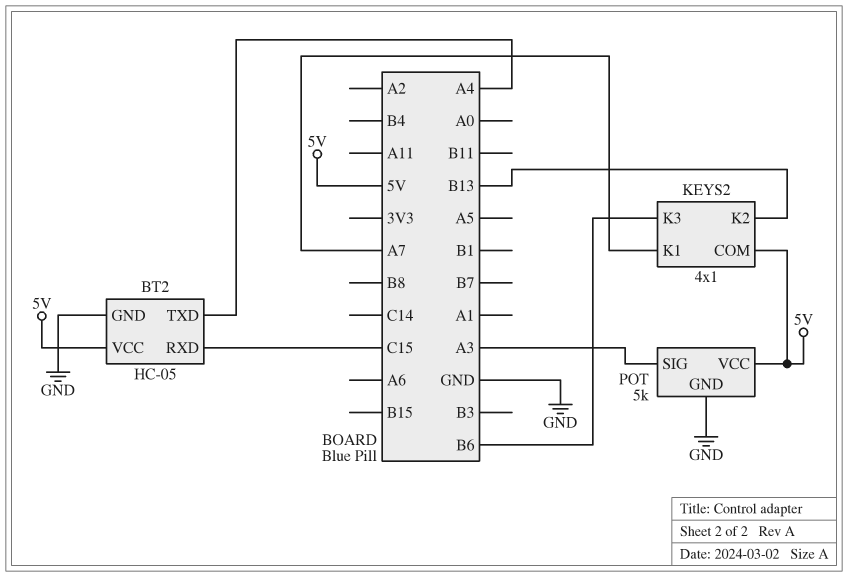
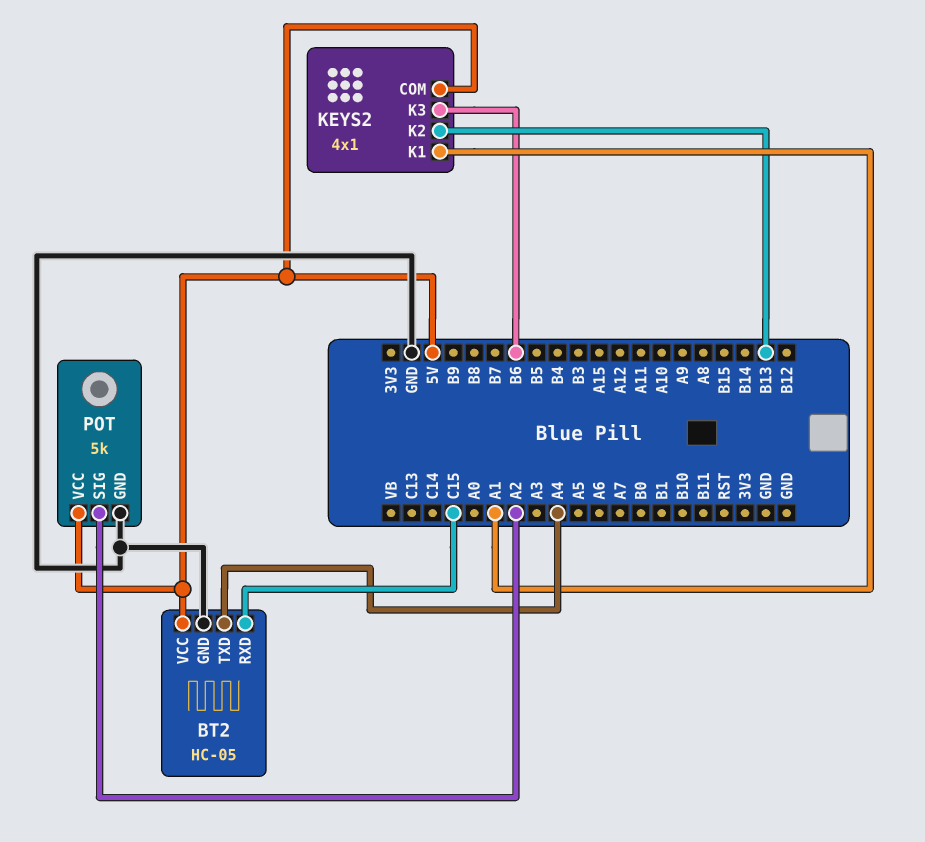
KEYS2 pin K1: A7 -> A1
POT pin SIG: A3 -> A2

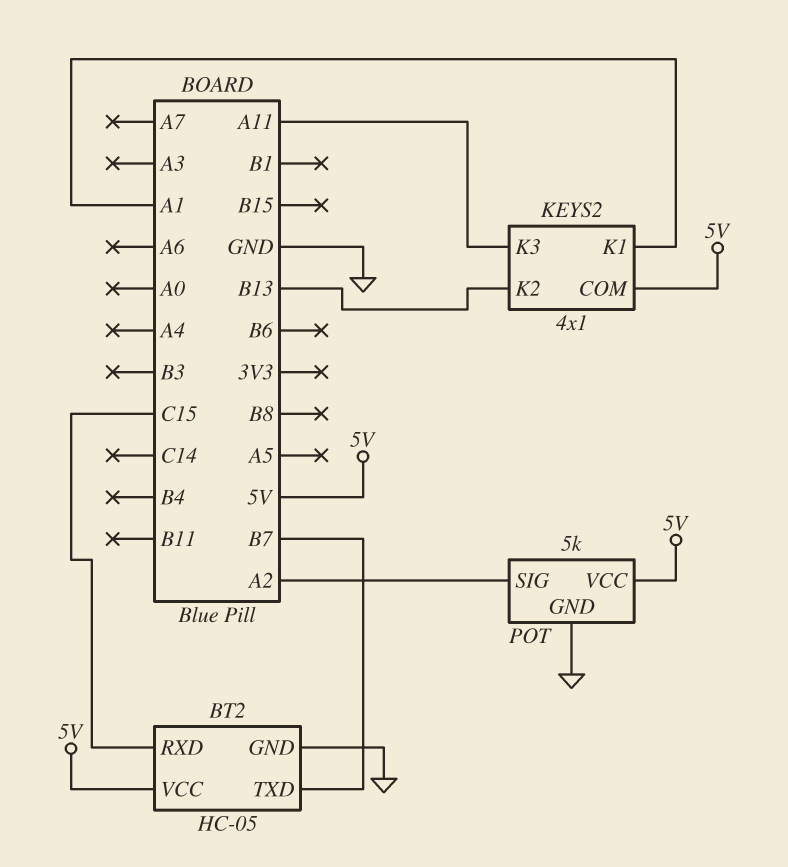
BT2 pin TXD: A4 -> B7
KEYS2 pin K3: B6 -> A11

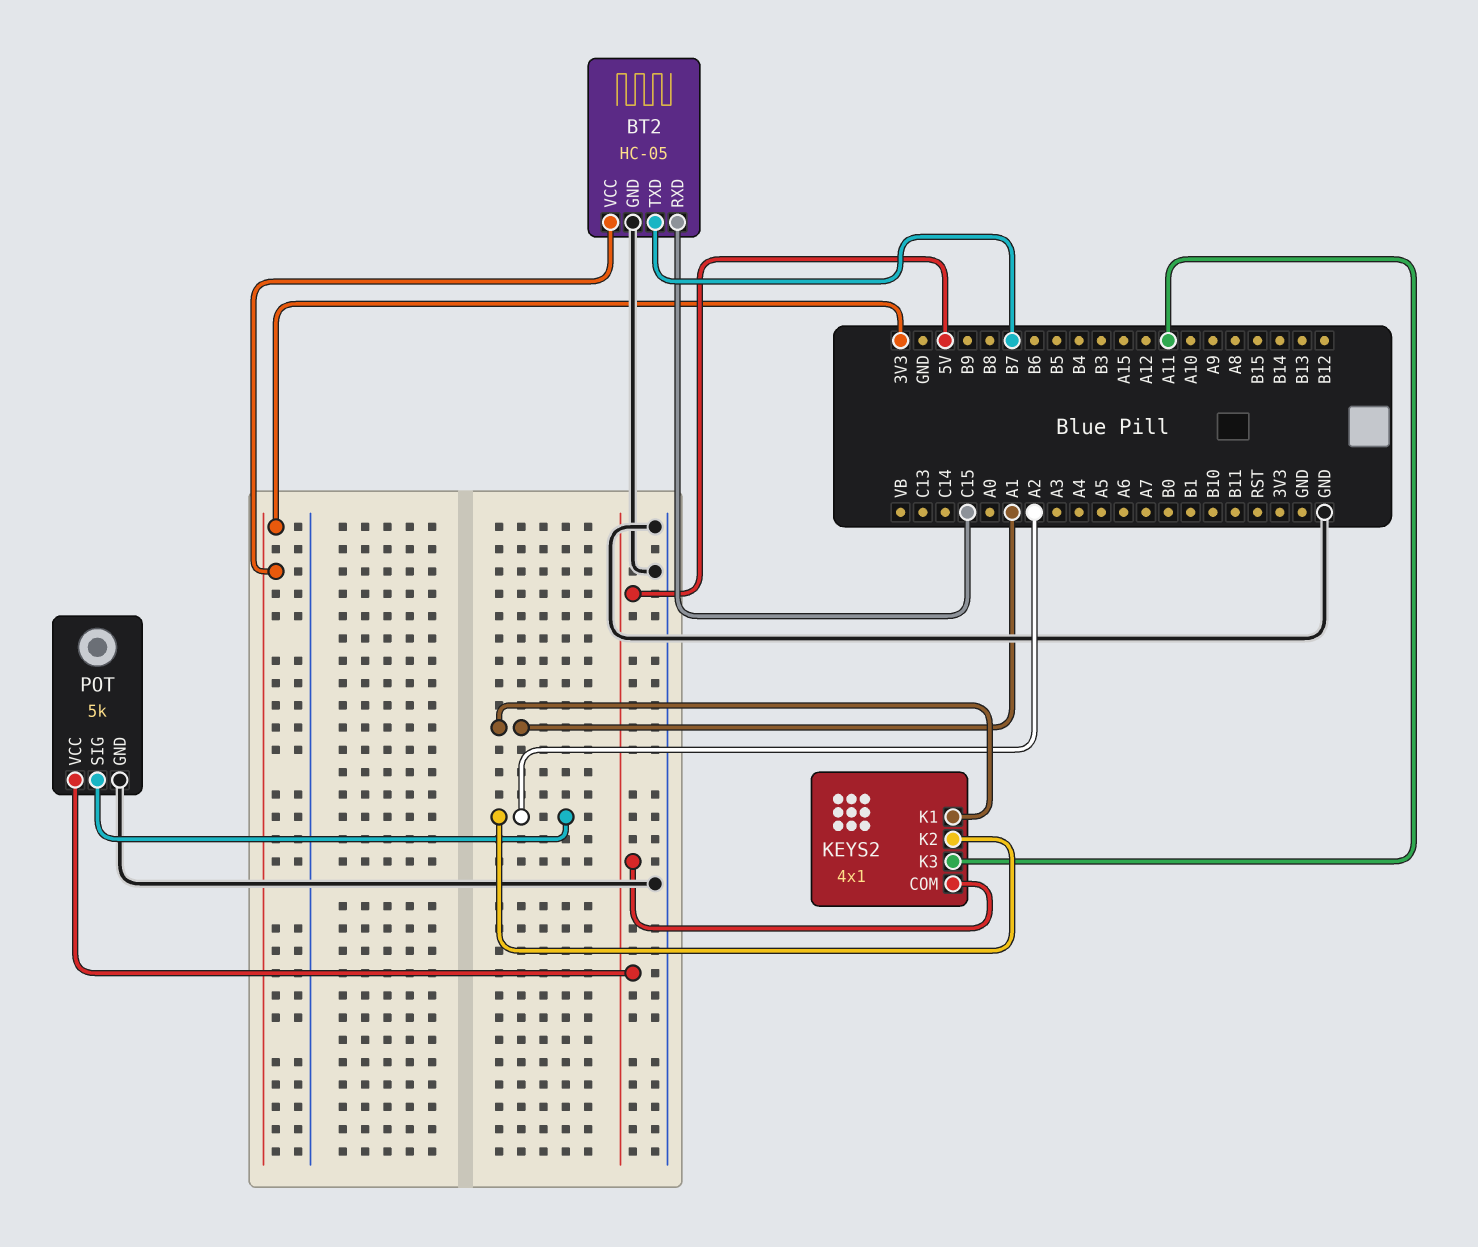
BT2 pin VCC: 5V -> 3V3
KEYS2 pin K2: B13 -> A2

